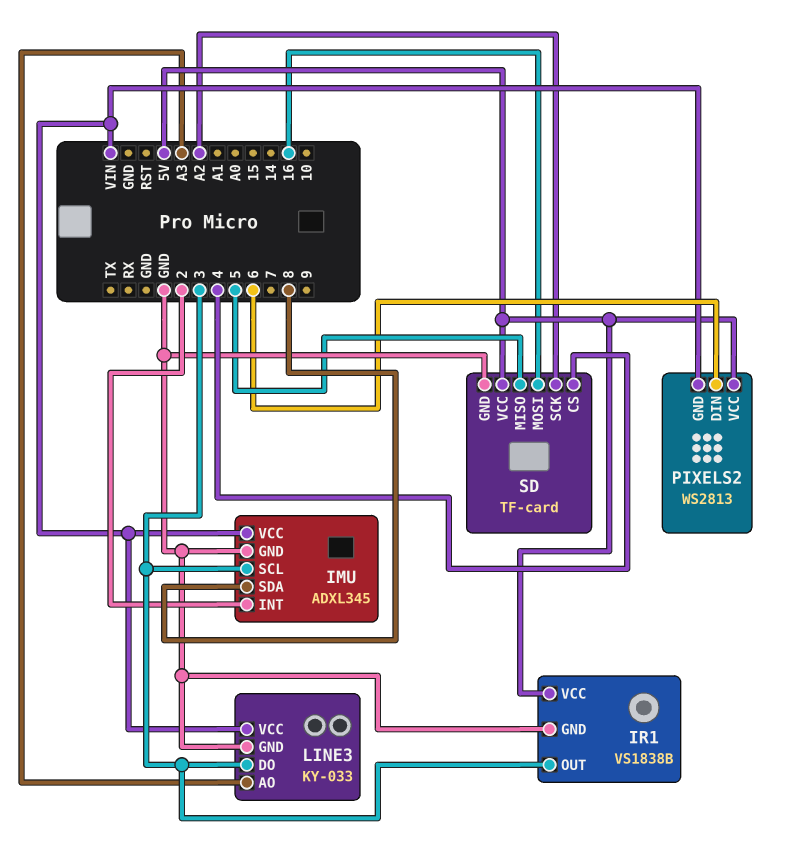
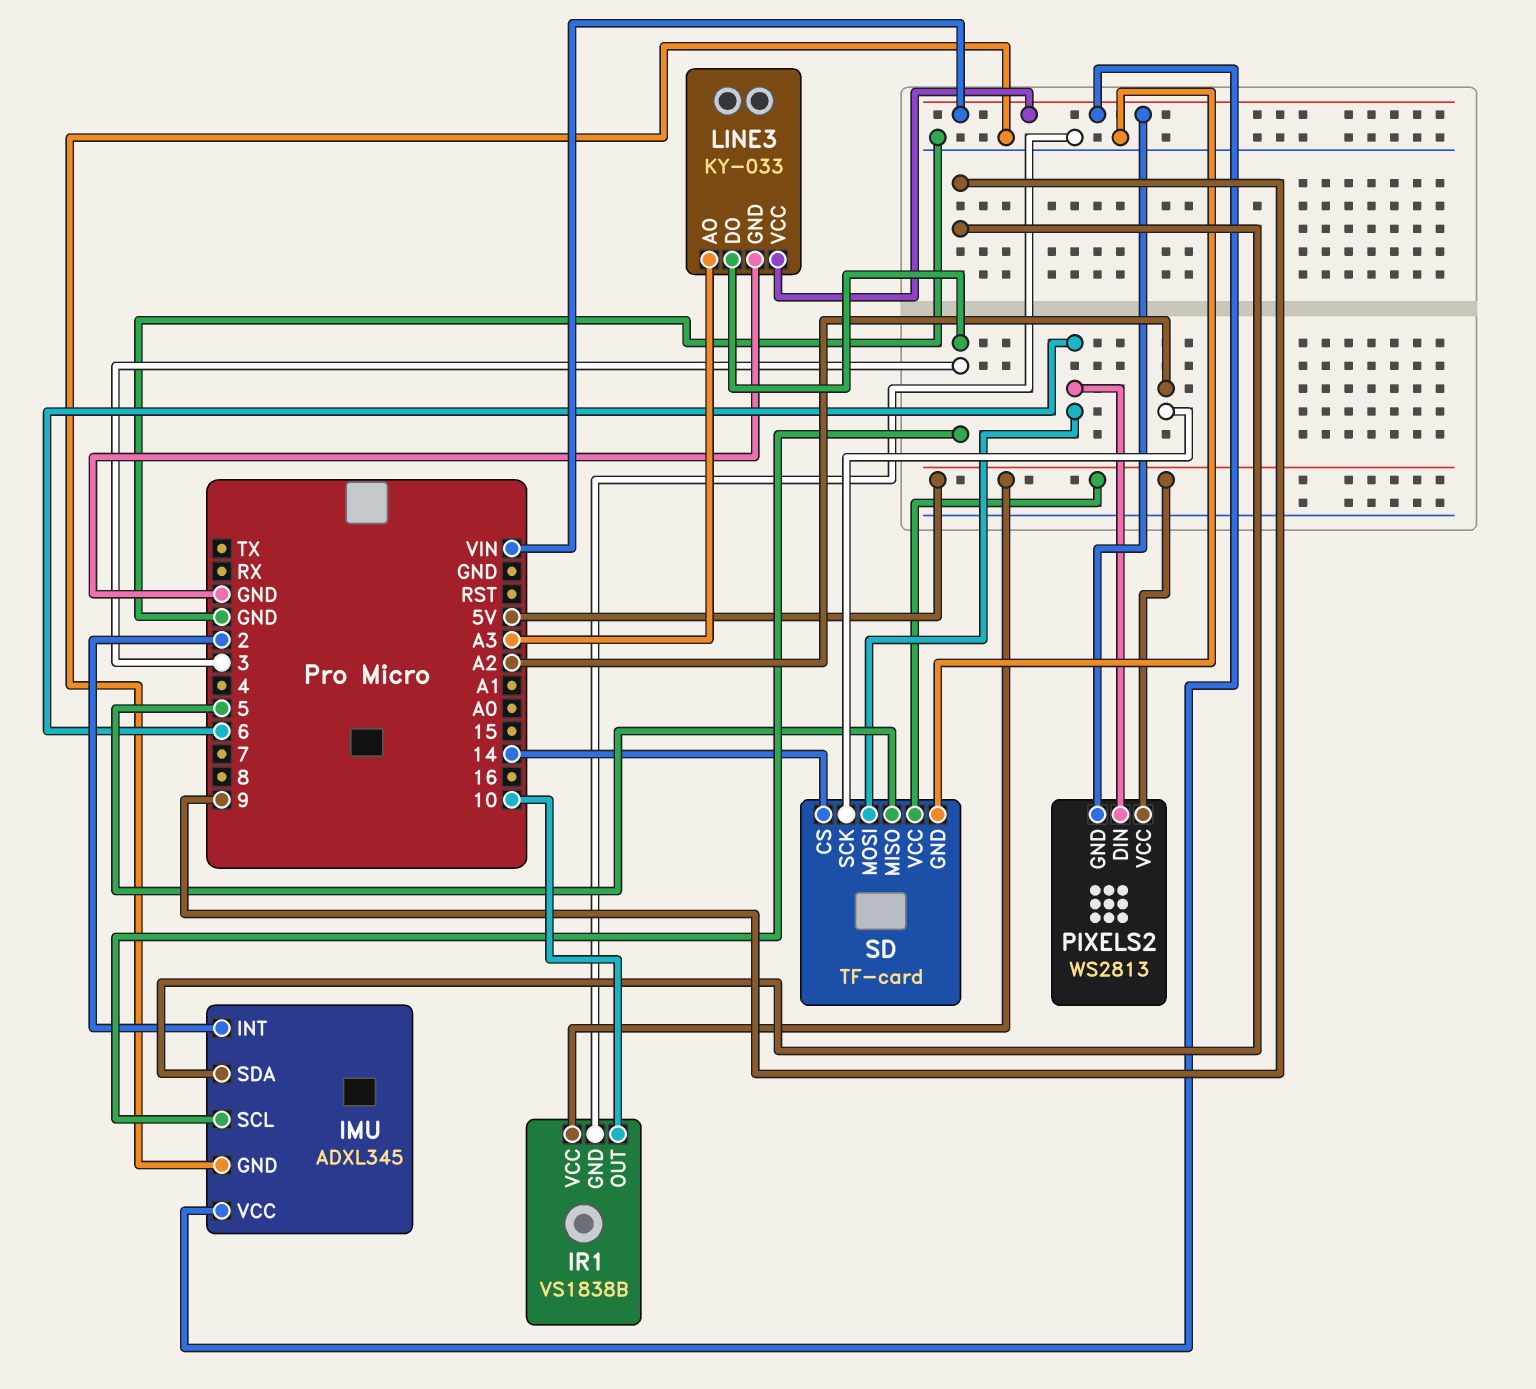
IMU pin SDA: 8 -> 9
IR1 pin OUT: 3 -> 10
SD pin CS: 4 -> 14
SD pin MOSI: 16 -> 6

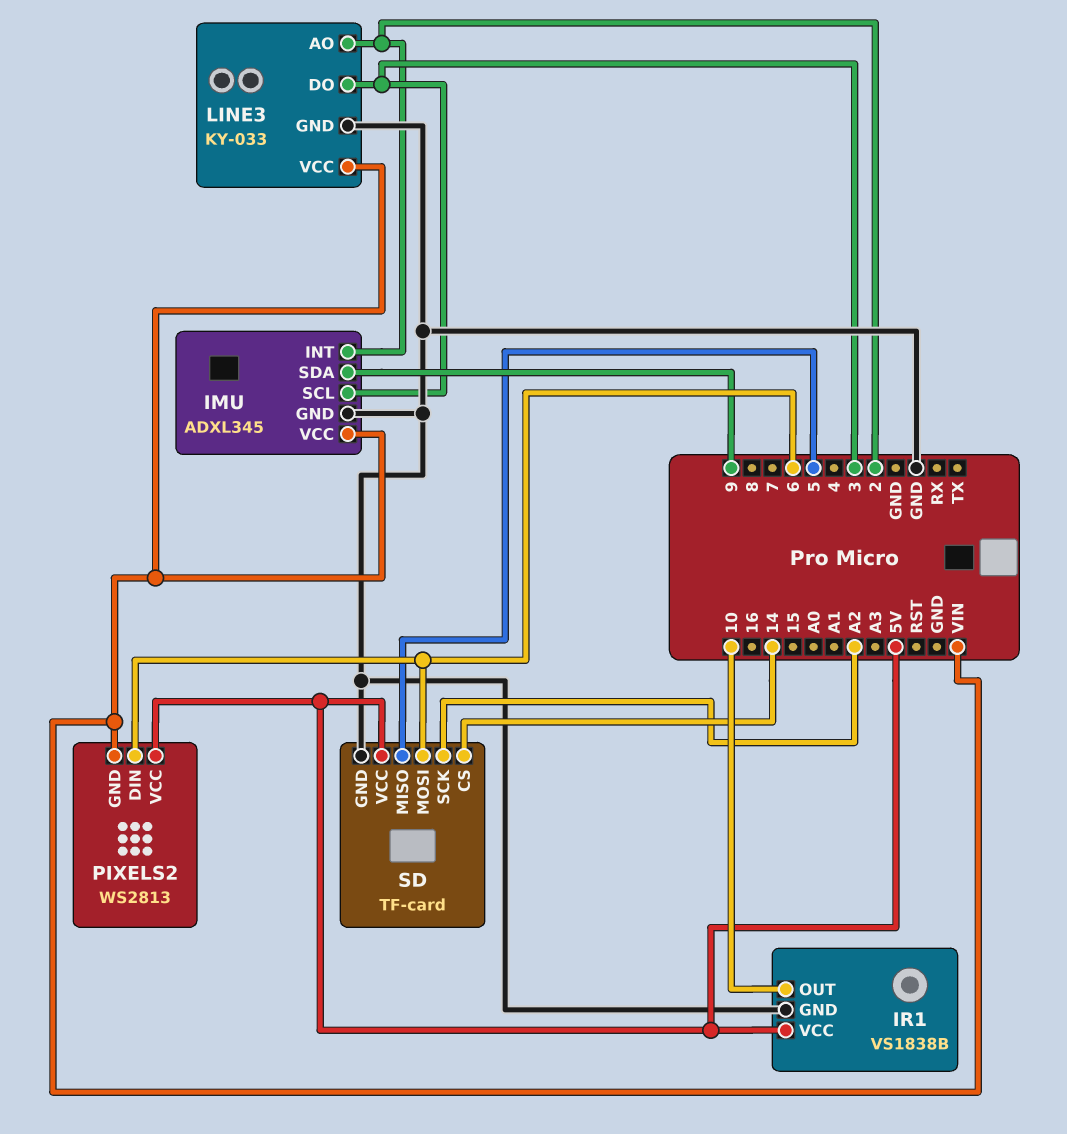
LINE3 pin AO: A3 -> 2

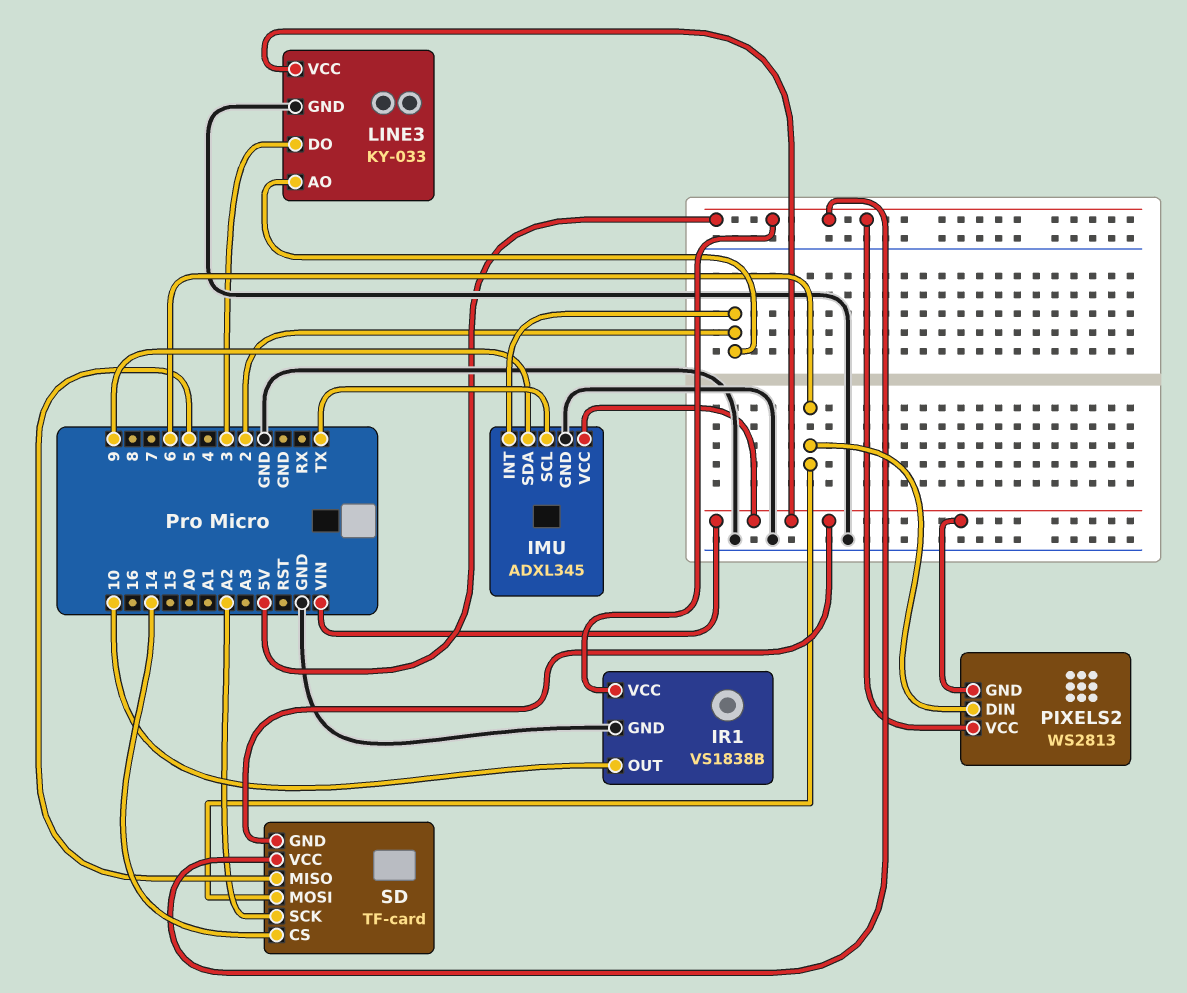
IMU pin SCL: 3 -> TX
SD pin GND: GND -> VIN

